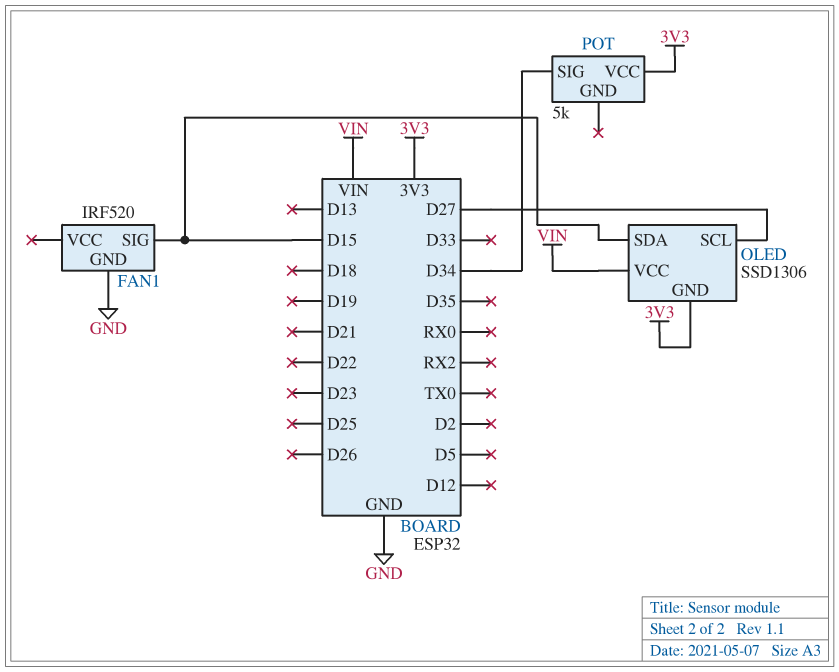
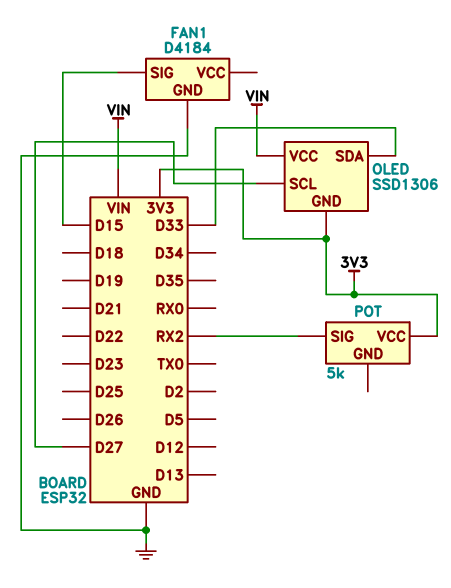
FAN1: IRF520 -> D4184
OLED pin SDA: D15 -> D33
POT pin SIG: D34 -> RX2

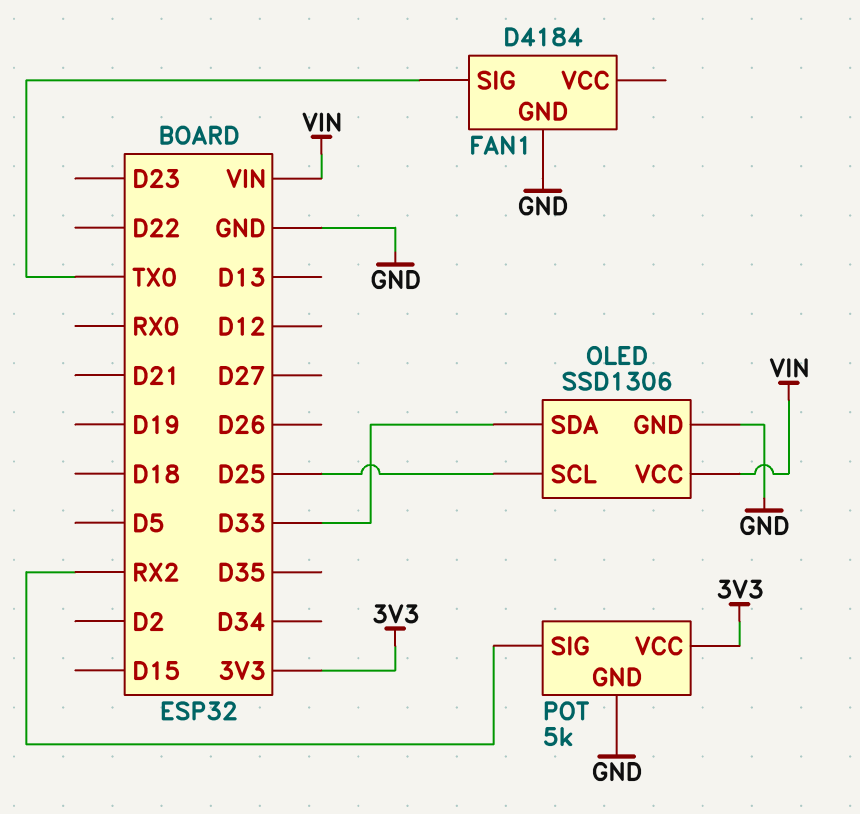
FAN1 pin SIG: D15 -> TX0
OLED pin GND: 3V3 -> GND
OLED pin SCL: D27 -> D25
POT pin GND: none -> GND

